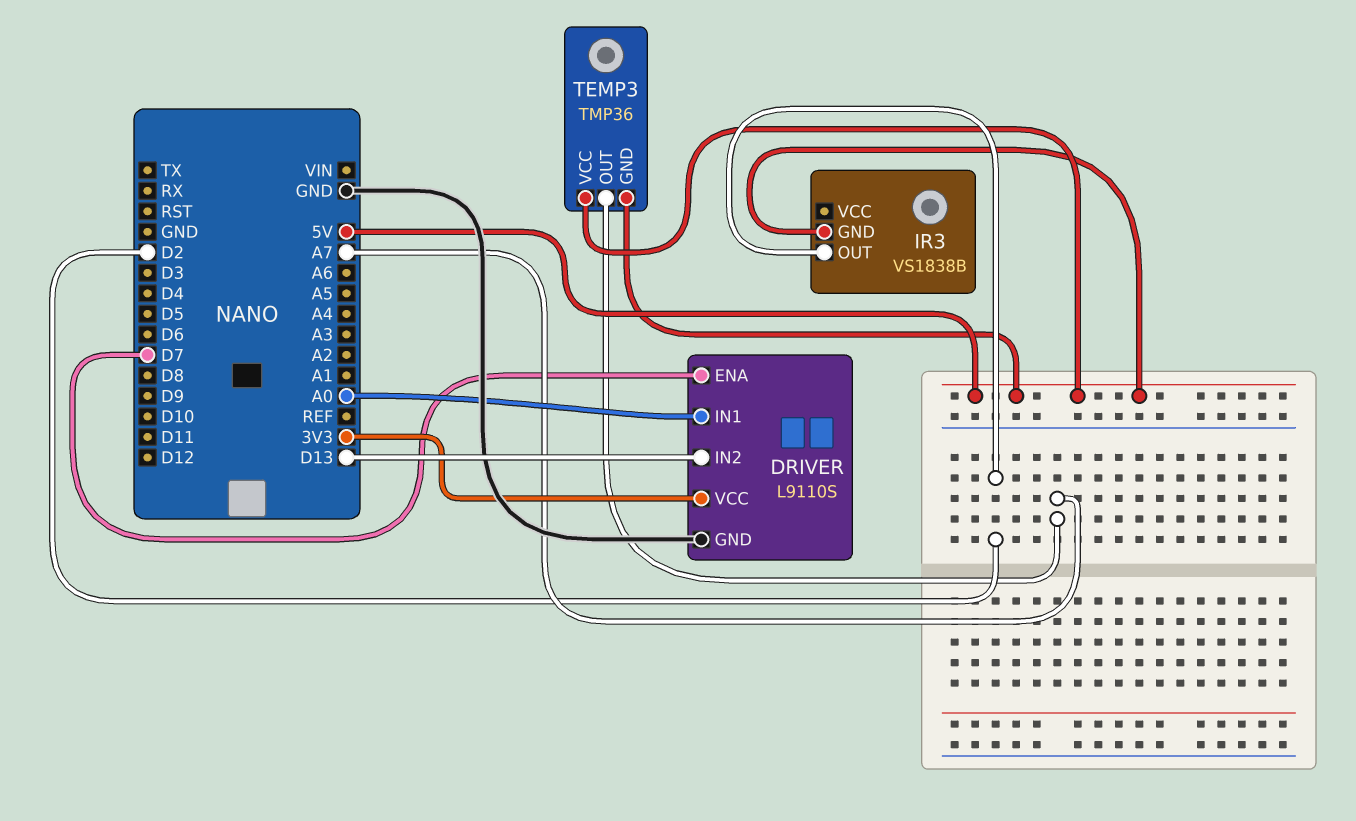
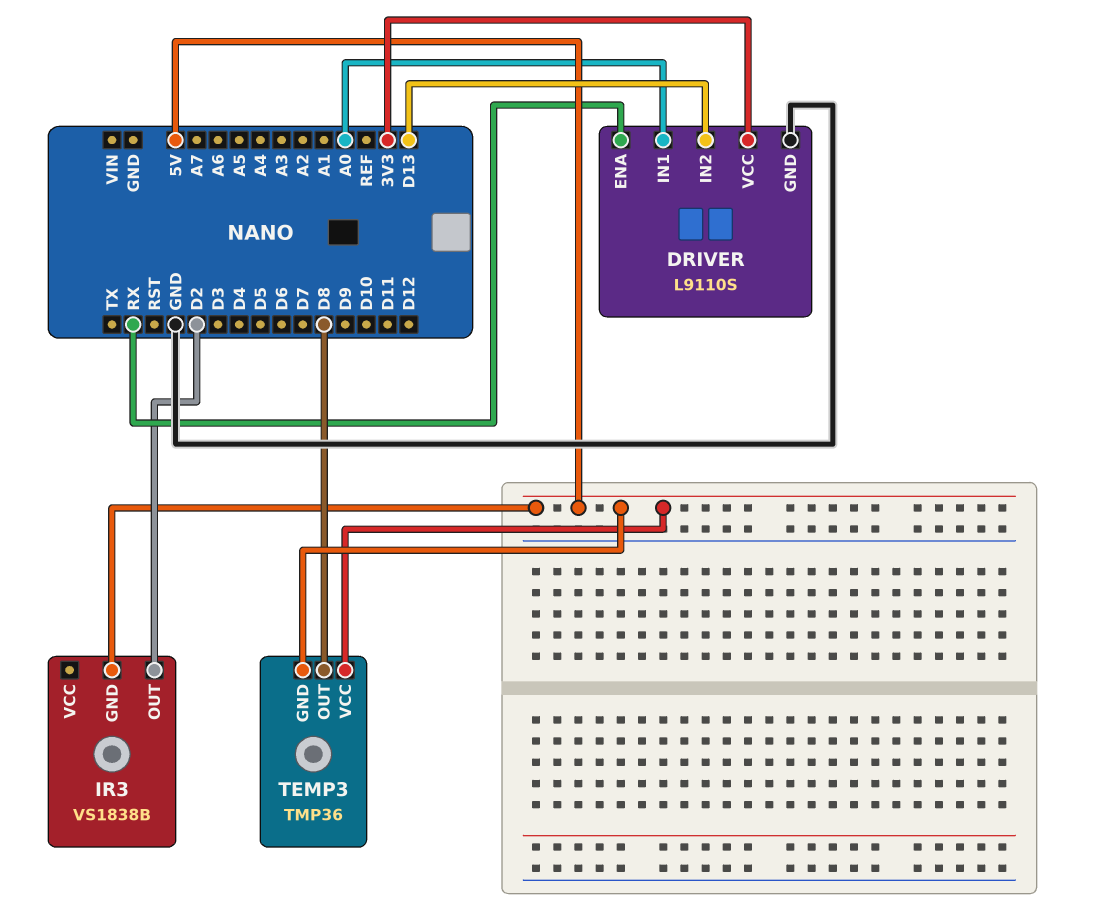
DRIVER pin ENA: D7 -> RX
TEMP3 pin OUT: A7 -> D8

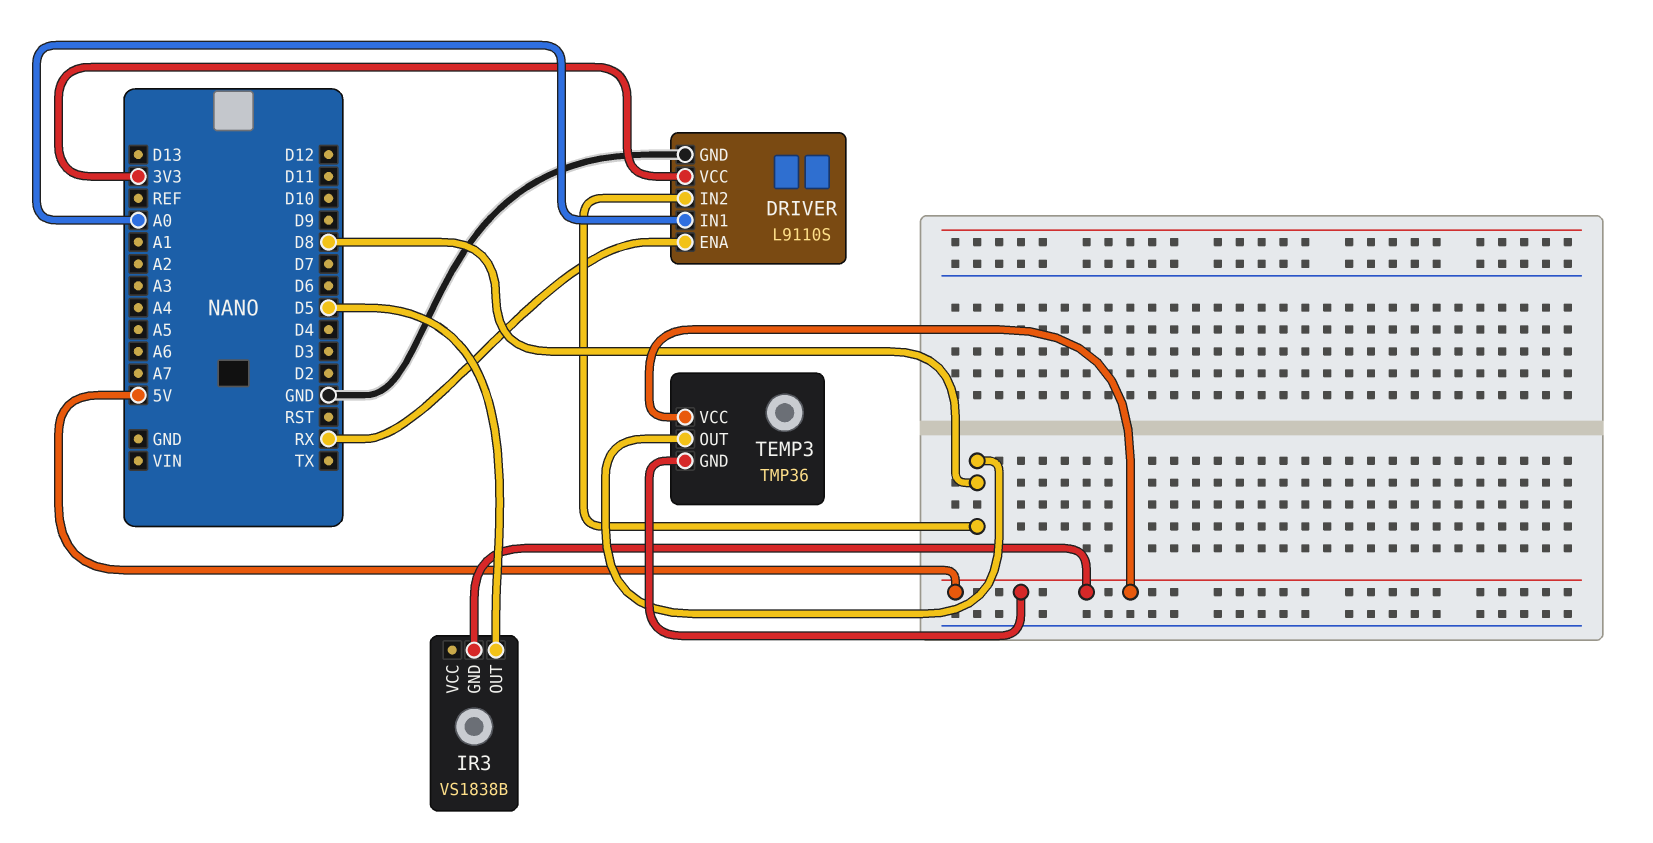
DRIVER pin IN2: D13 -> D8
IR3 pin OUT: D2 -> D5

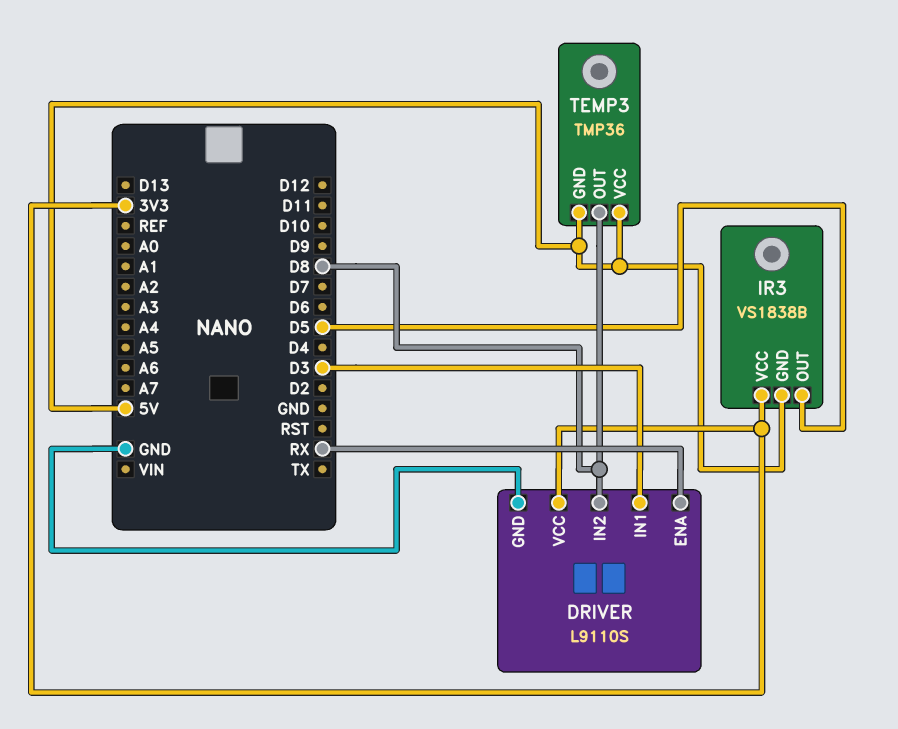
DRIVER pin IN1: A0 -> D3
IR3 pin VCC: none -> 3V3

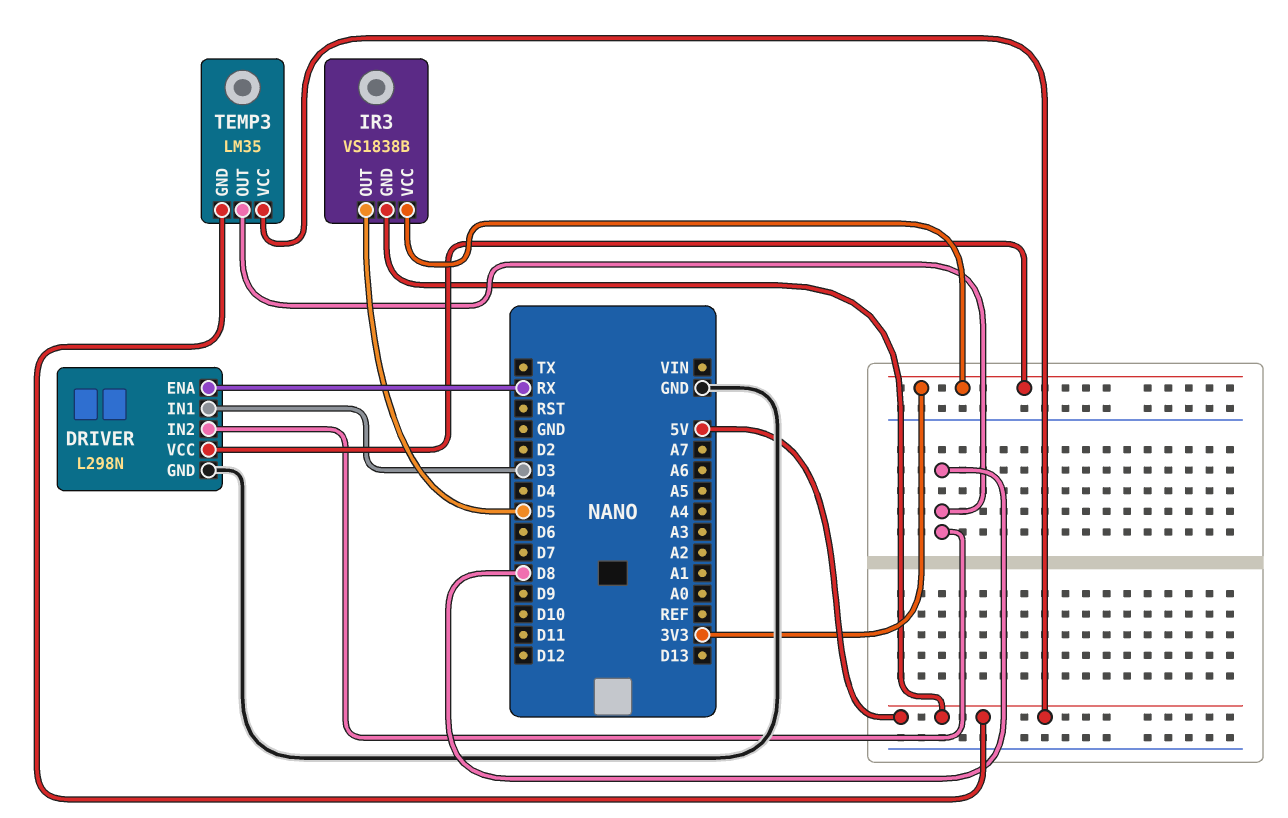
DRIVER: L9110S -> L298N
TEMP3: TMP36 -> LM35

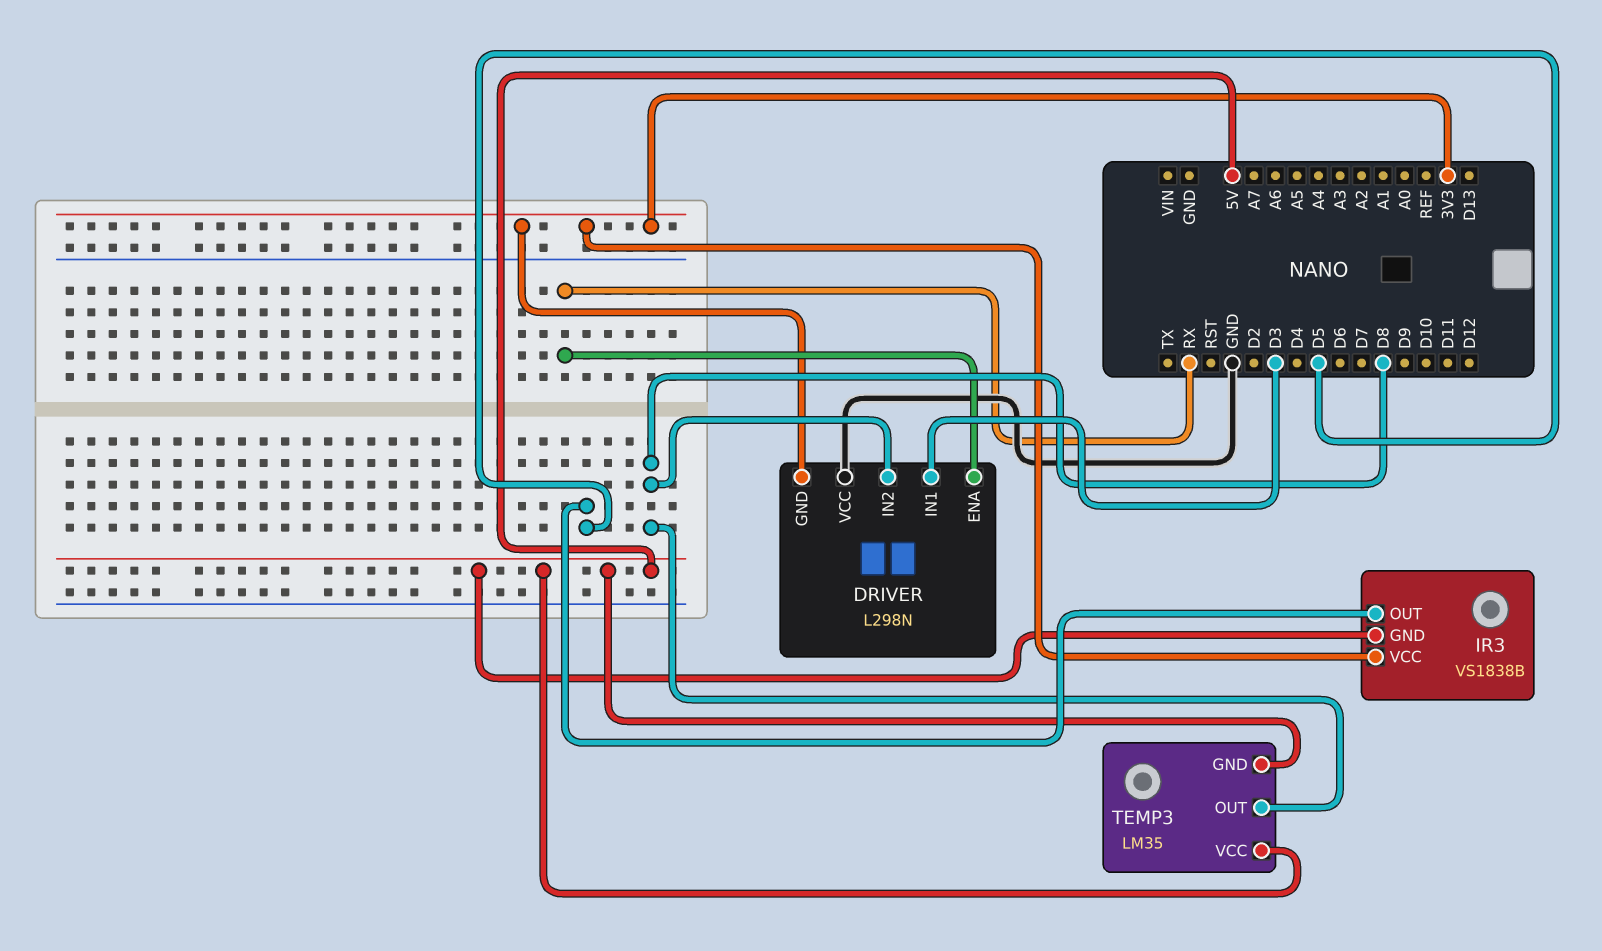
DRIVER pin GND: GND -> 3V3
DRIVER pin VCC: 3V3 -> GND

